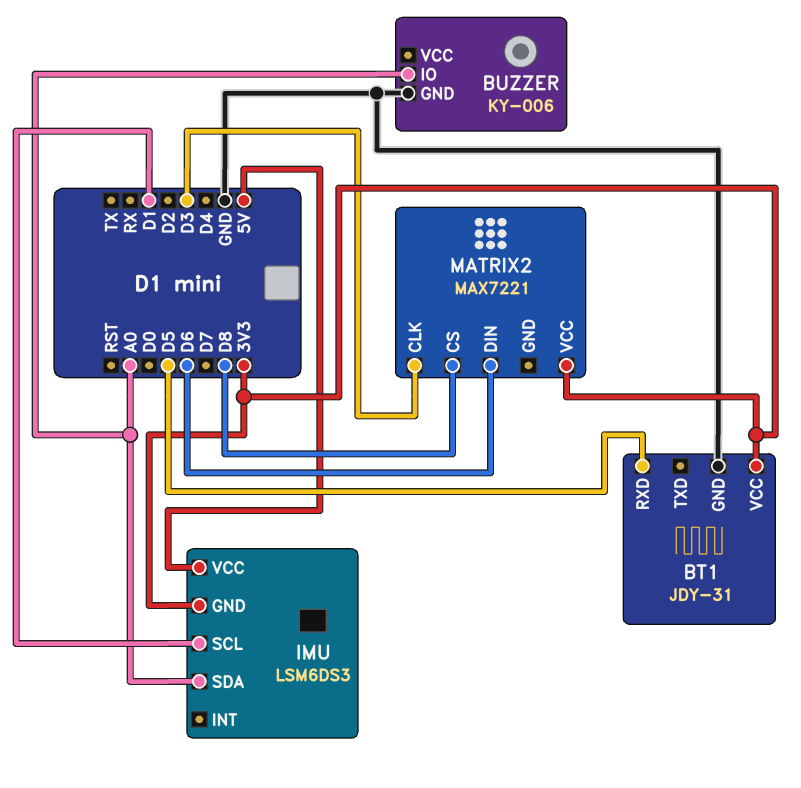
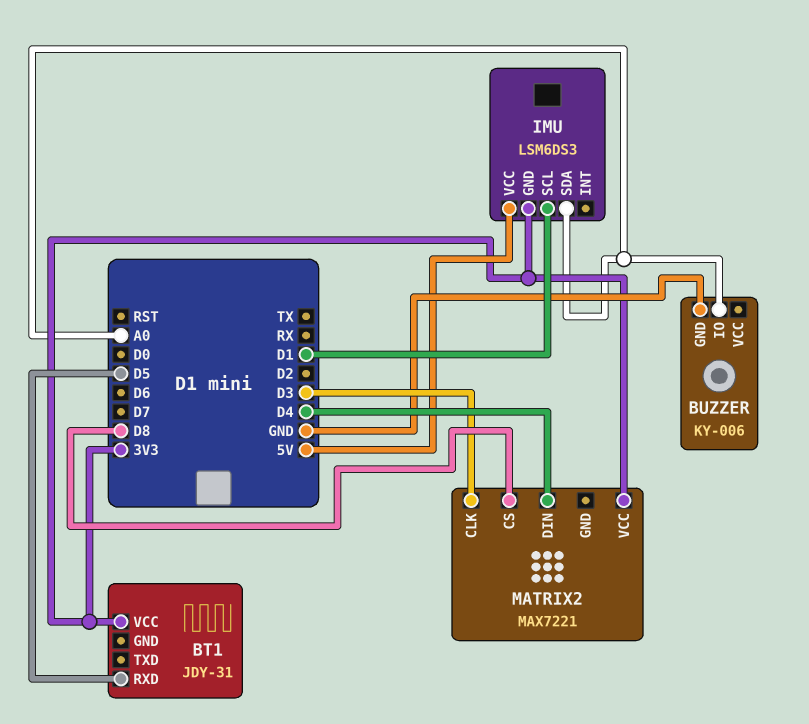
BT1 pin GND: GND -> none
MATRIX2 pin DIN: D6 -> D4

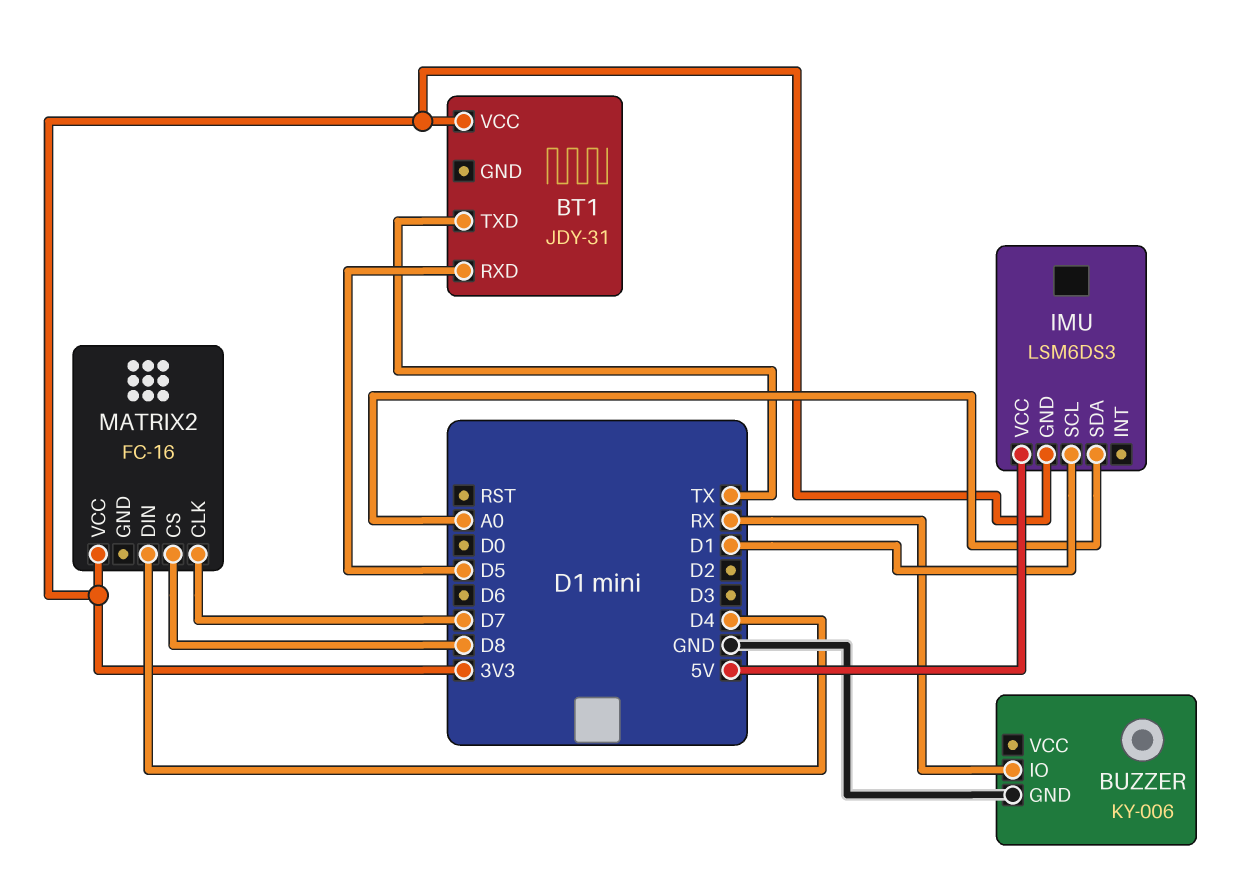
BT1 pin TXD: none -> TX
BUZZER pin IO: A0 -> RX
MATRIX2: MAX7221 -> FC-16
MATRIX2 pin CLK: D3 -> D7

